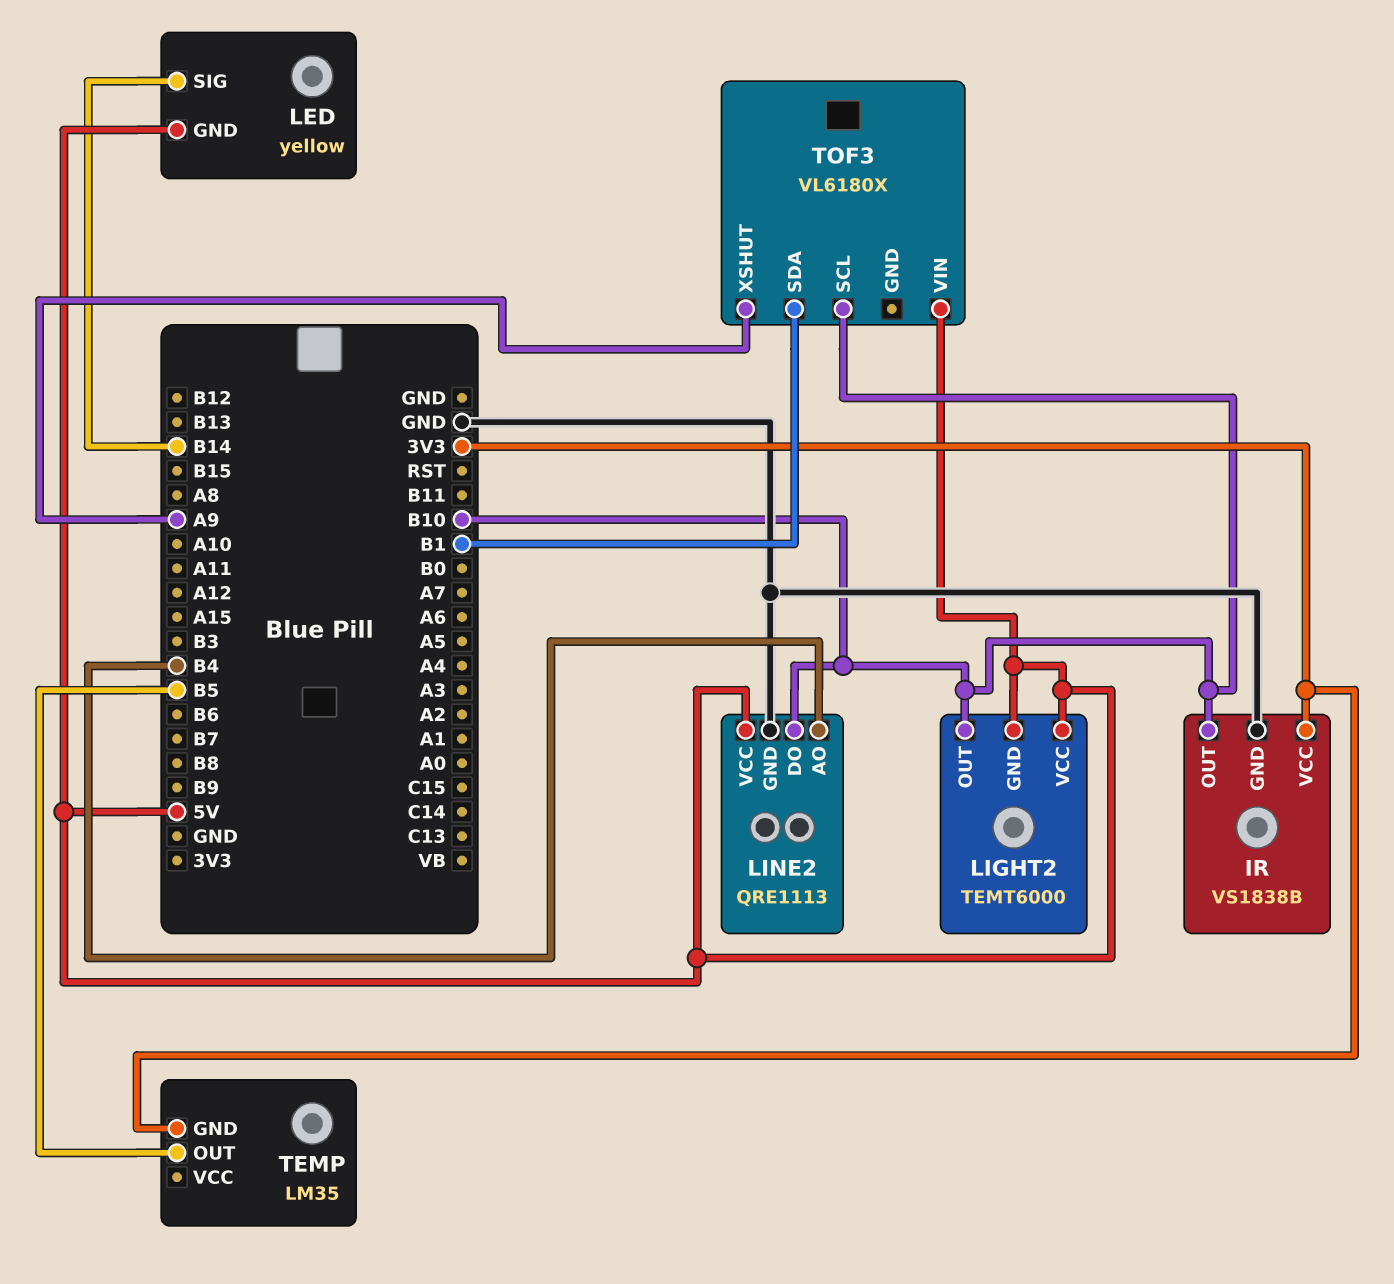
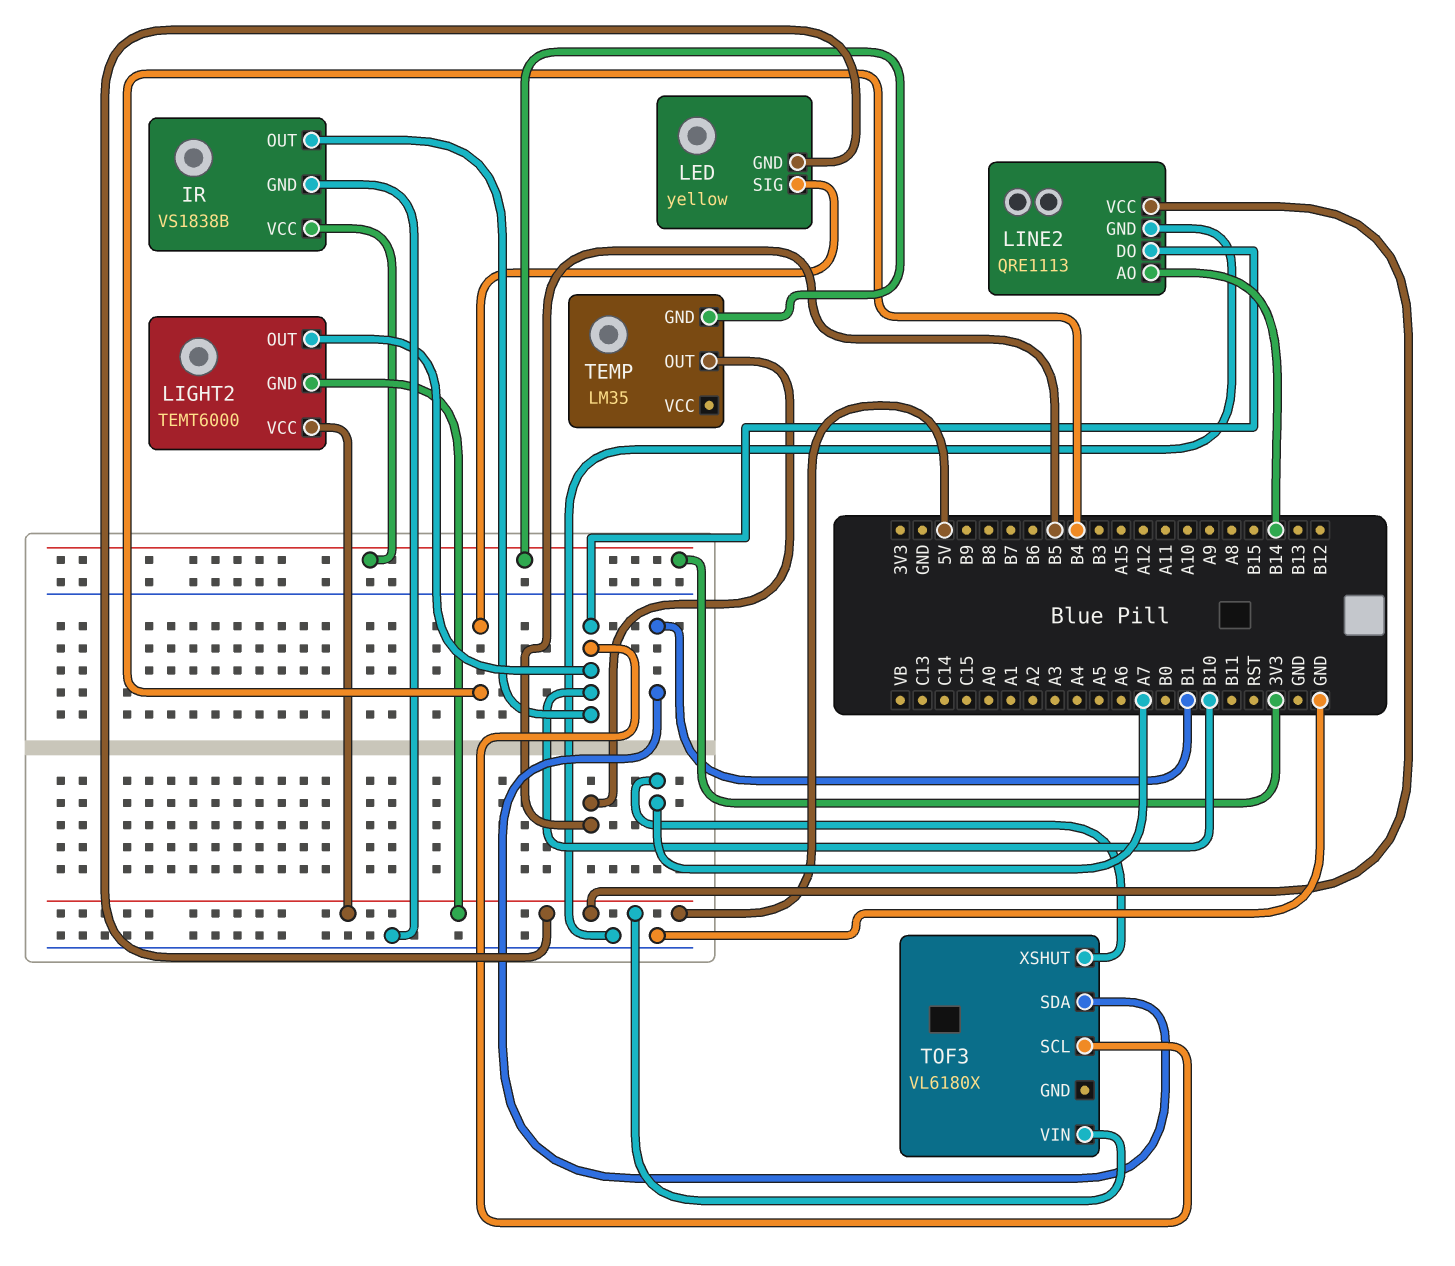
LED pin SIG: B14 -> B4
LINE2 pin AO: B4 -> B14
TOF3 pin XSHUT: A9 -> A7

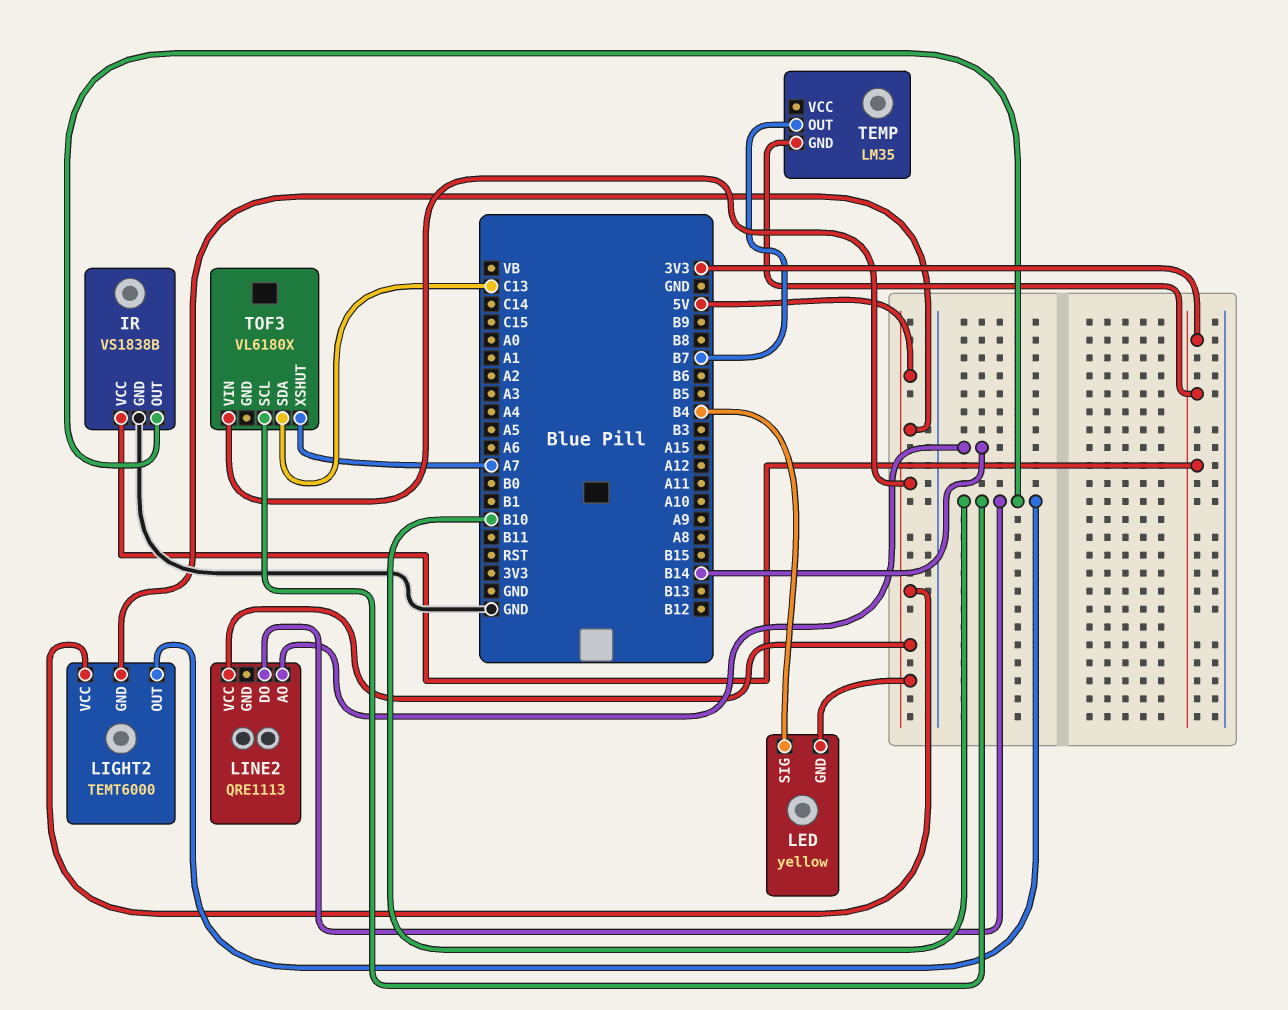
LINE2 pin GND: GND -> none
TEMP pin OUT: B5 -> B7
TOF3 pin SDA: B1 -> C13

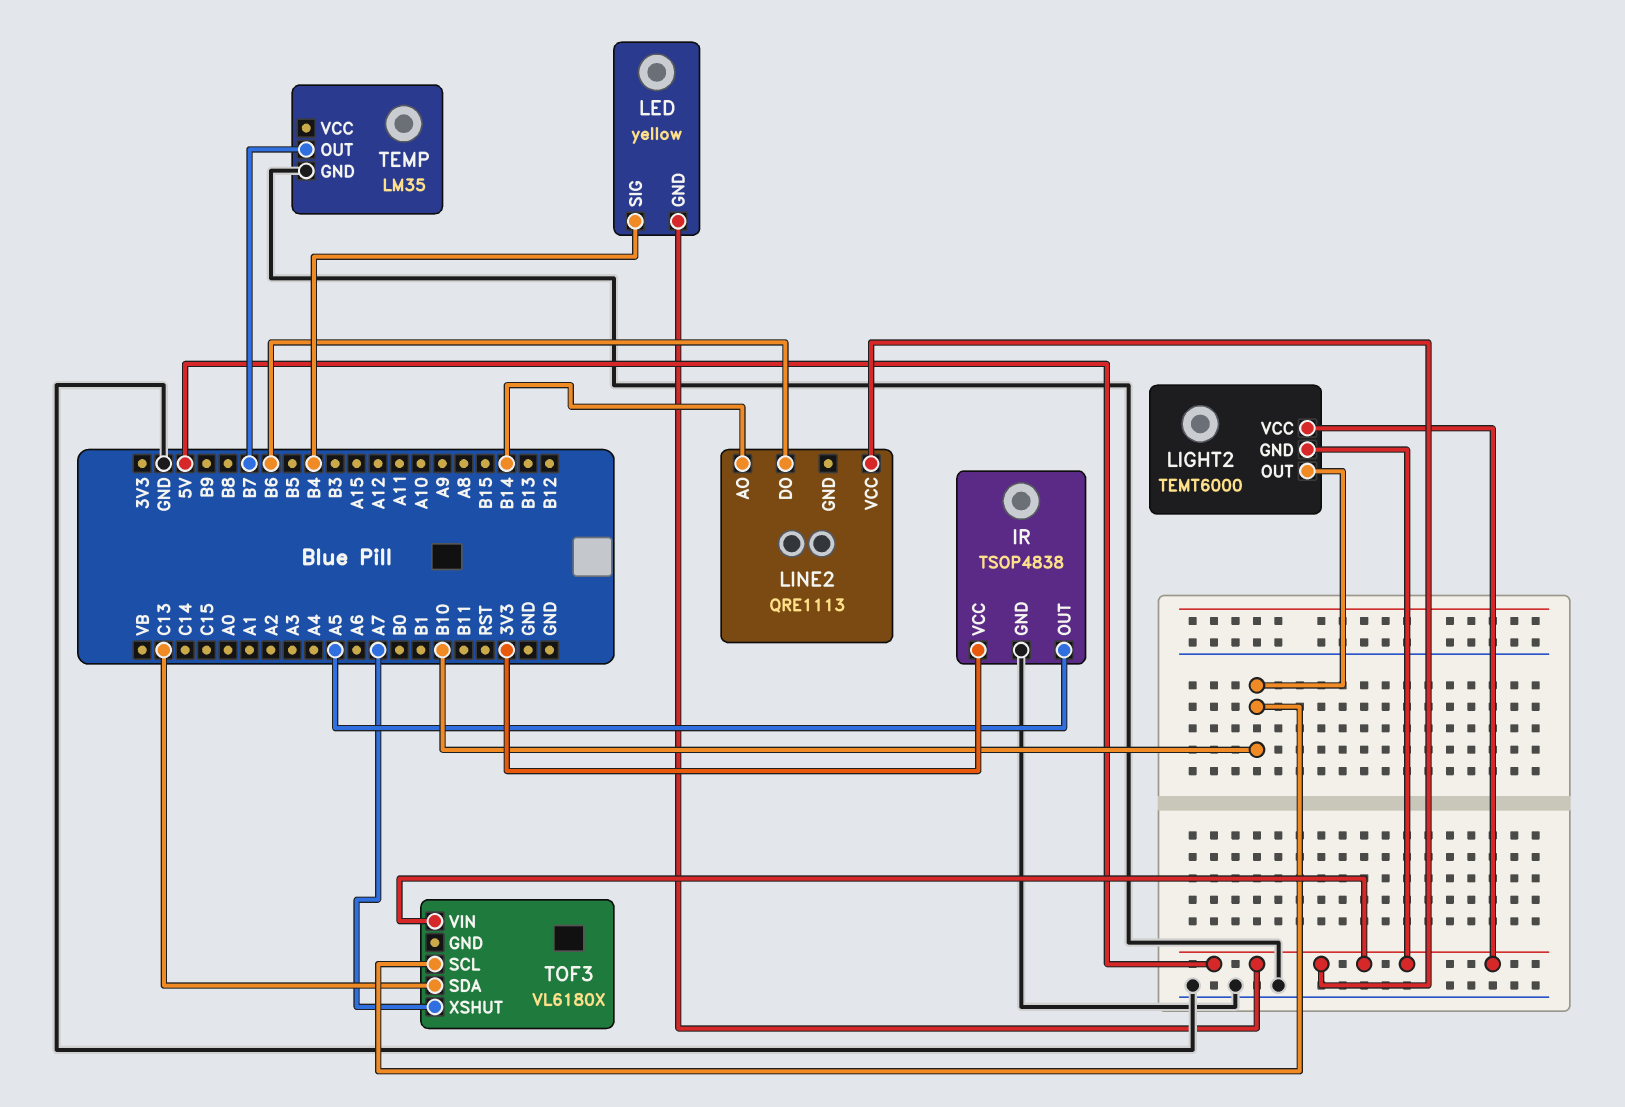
IR: VS1838B -> TSOP4838
IR pin OUT: B10 -> A5
LINE2 pin DO: B10 -> B6
TEMP pin GND: 3V3 -> GND

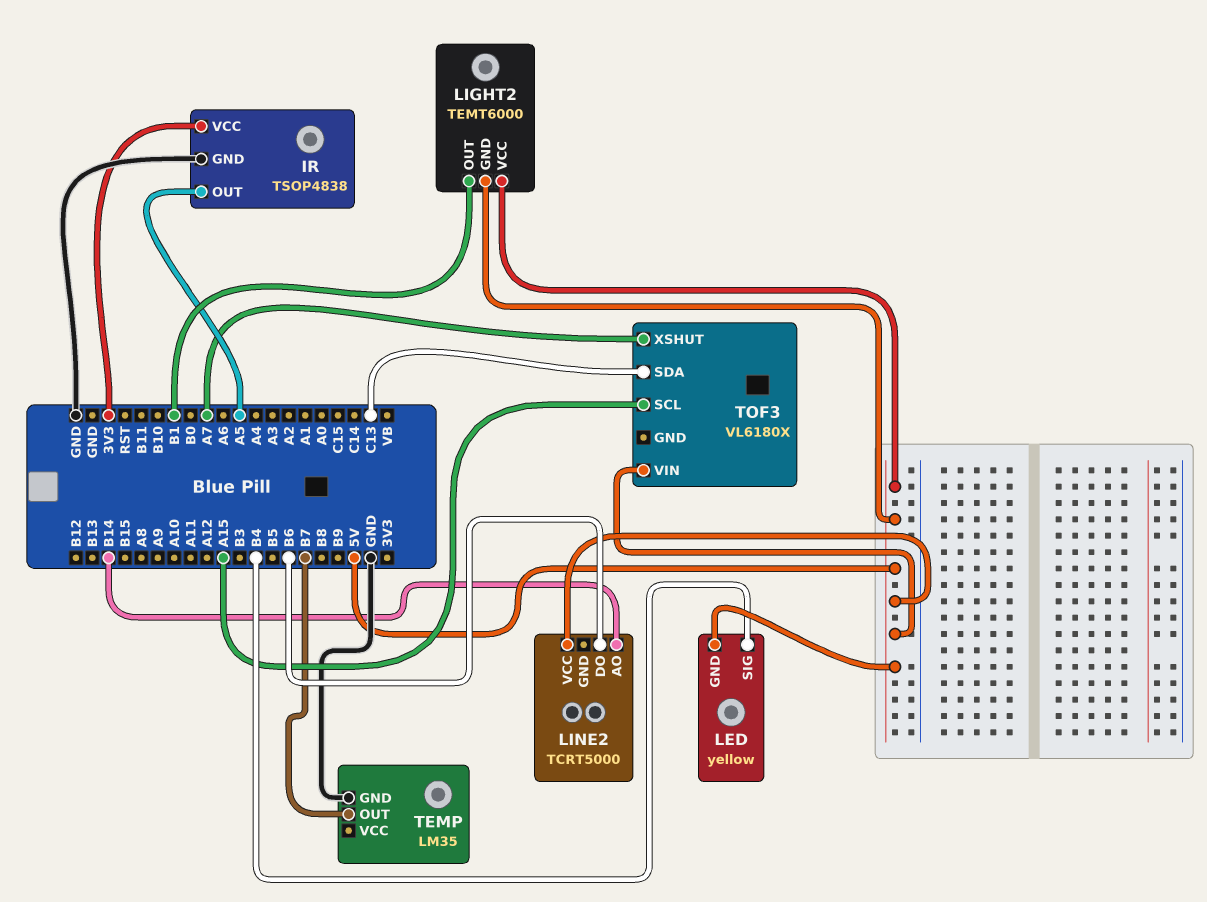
LIGHT2 pin OUT: B10 -> B1
LINE2: QRE1113 -> TCRT5000
TOF3 pin SCL: B10 -> A15

